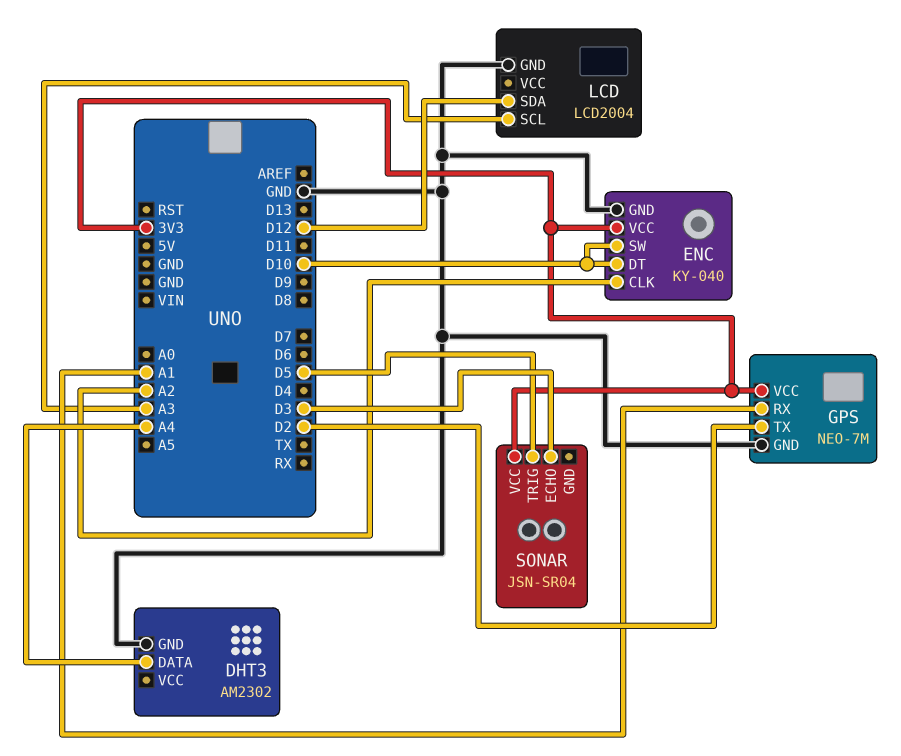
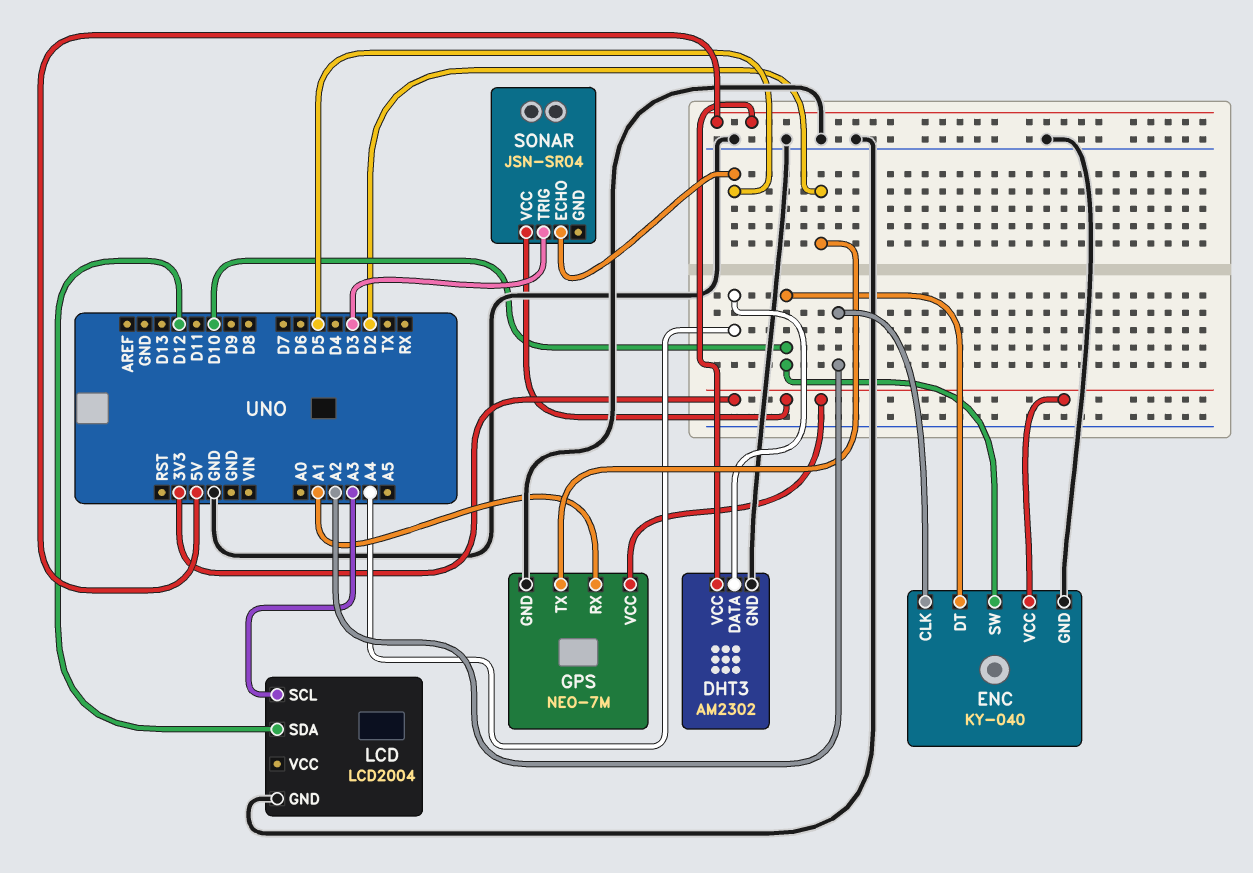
DHT3 pin VCC: none -> 5V
SONAR pin ECHO: D3 -> D5
SONAR pin TRIG: D5 -> D3

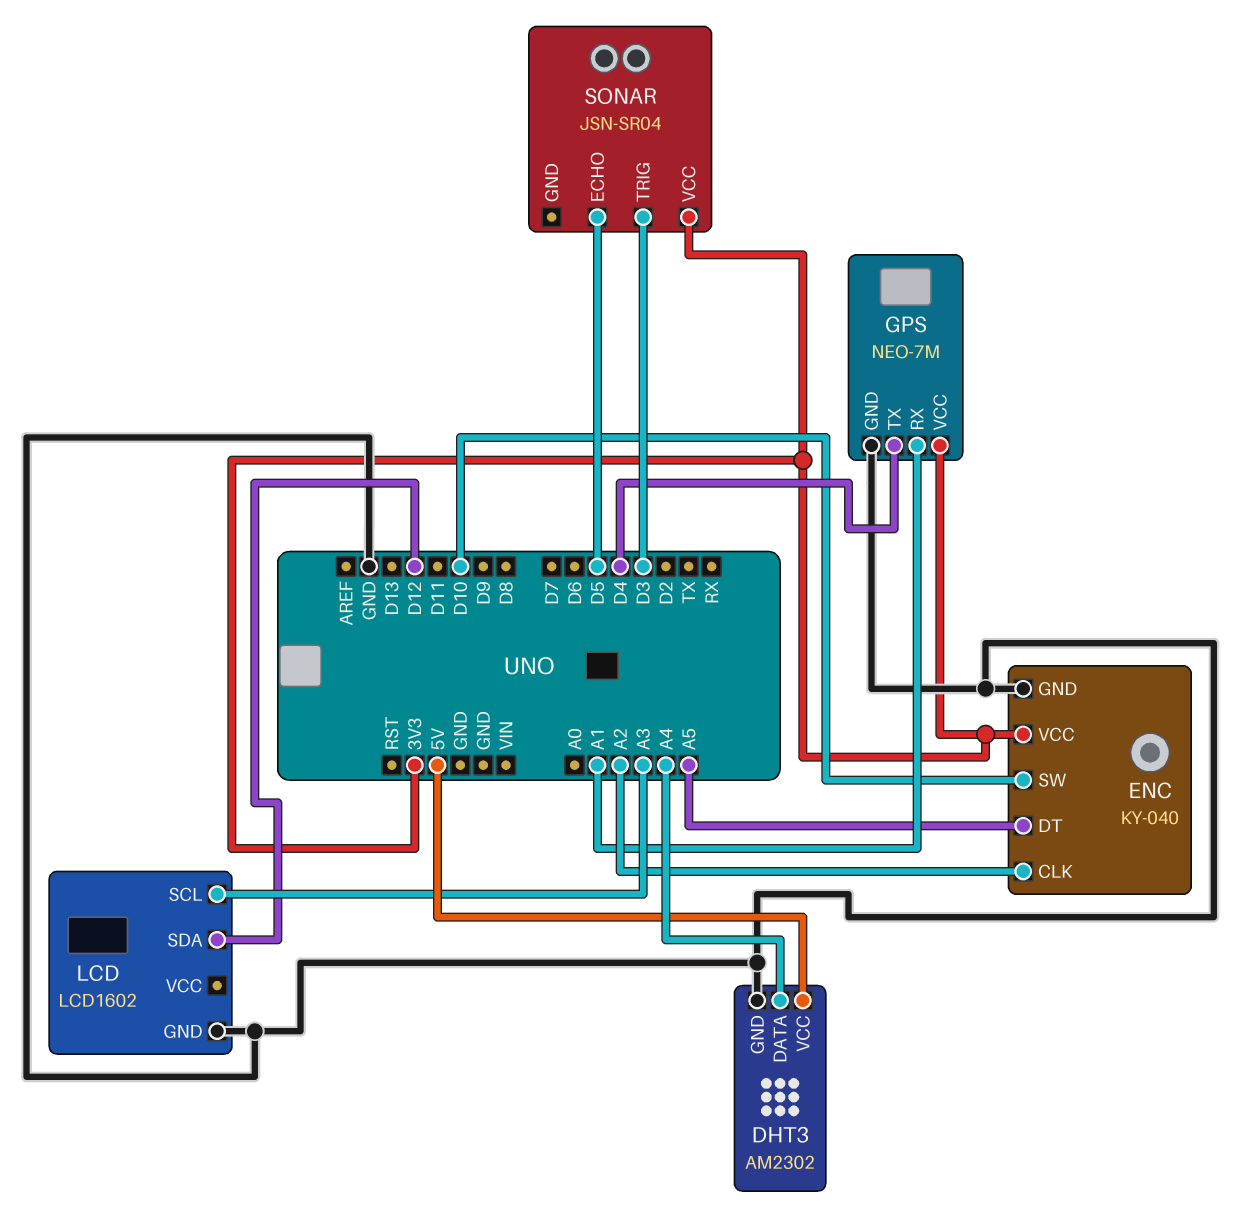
ENC pin DT: D10 -> A5
GPS pin TX: D2 -> D4
LCD: LCD2004 -> LCD1602

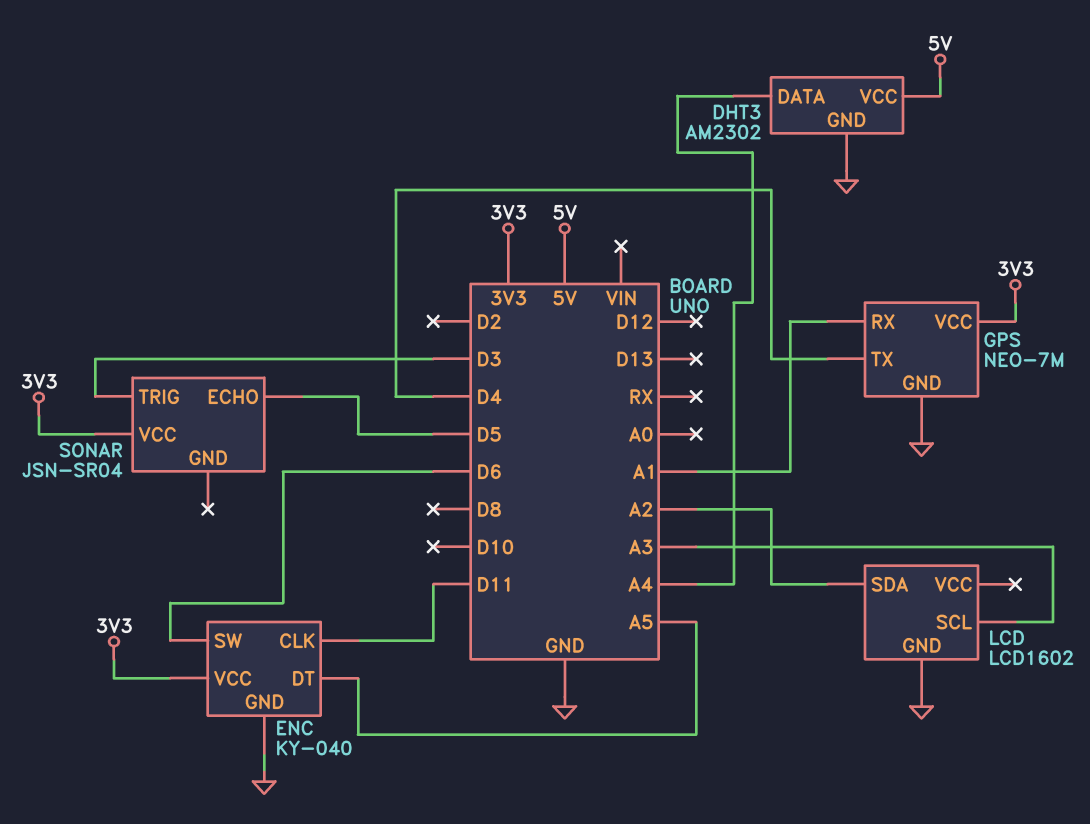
ENC pin CLK: A2 -> D11
ENC pin SW: D10 -> D6
LCD pin SDA: D12 -> A2

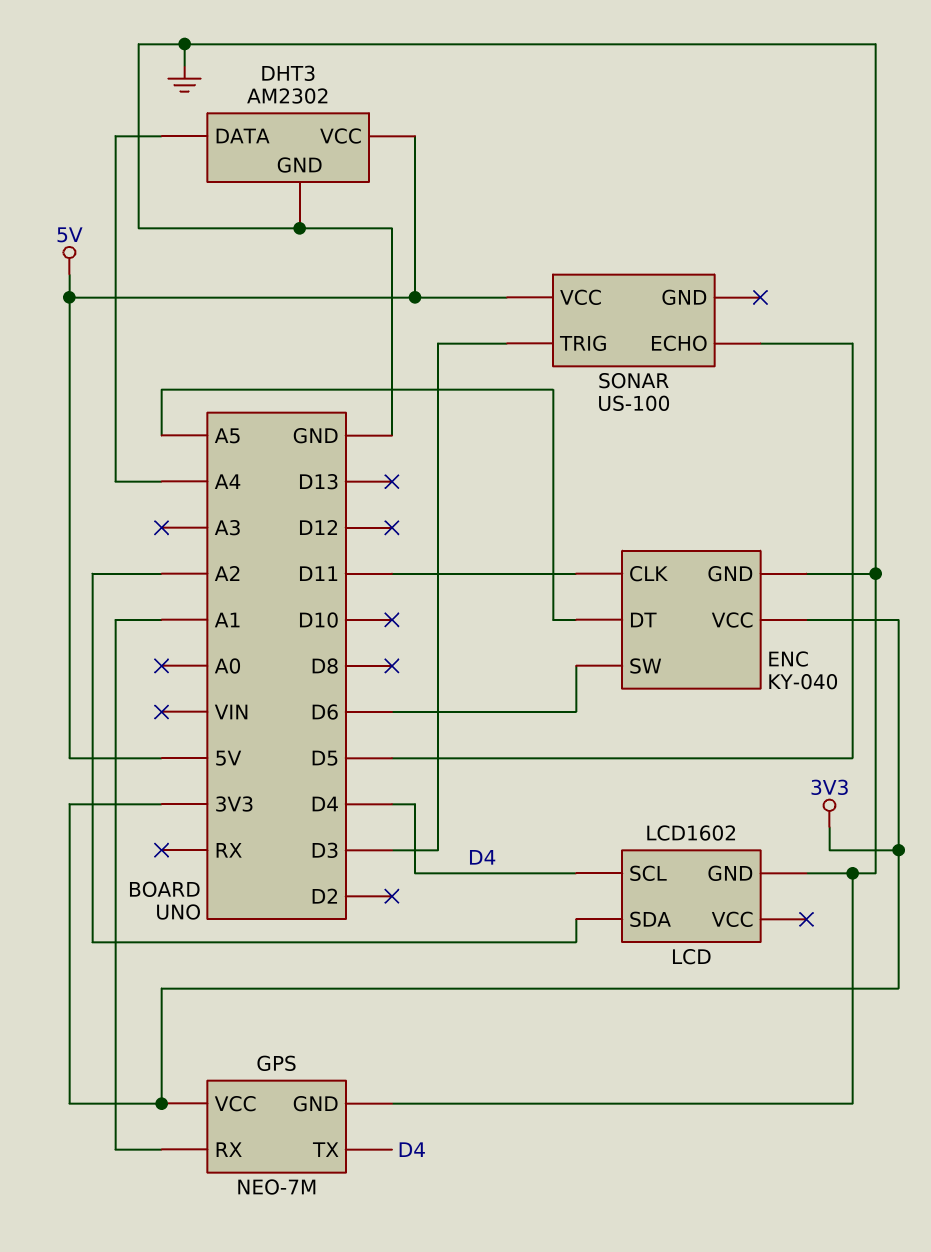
LCD pin SCL: A3 -> D4
SONAR: JSN-SR04 -> US-100
SONAR pin VCC: 3V3 -> 5V

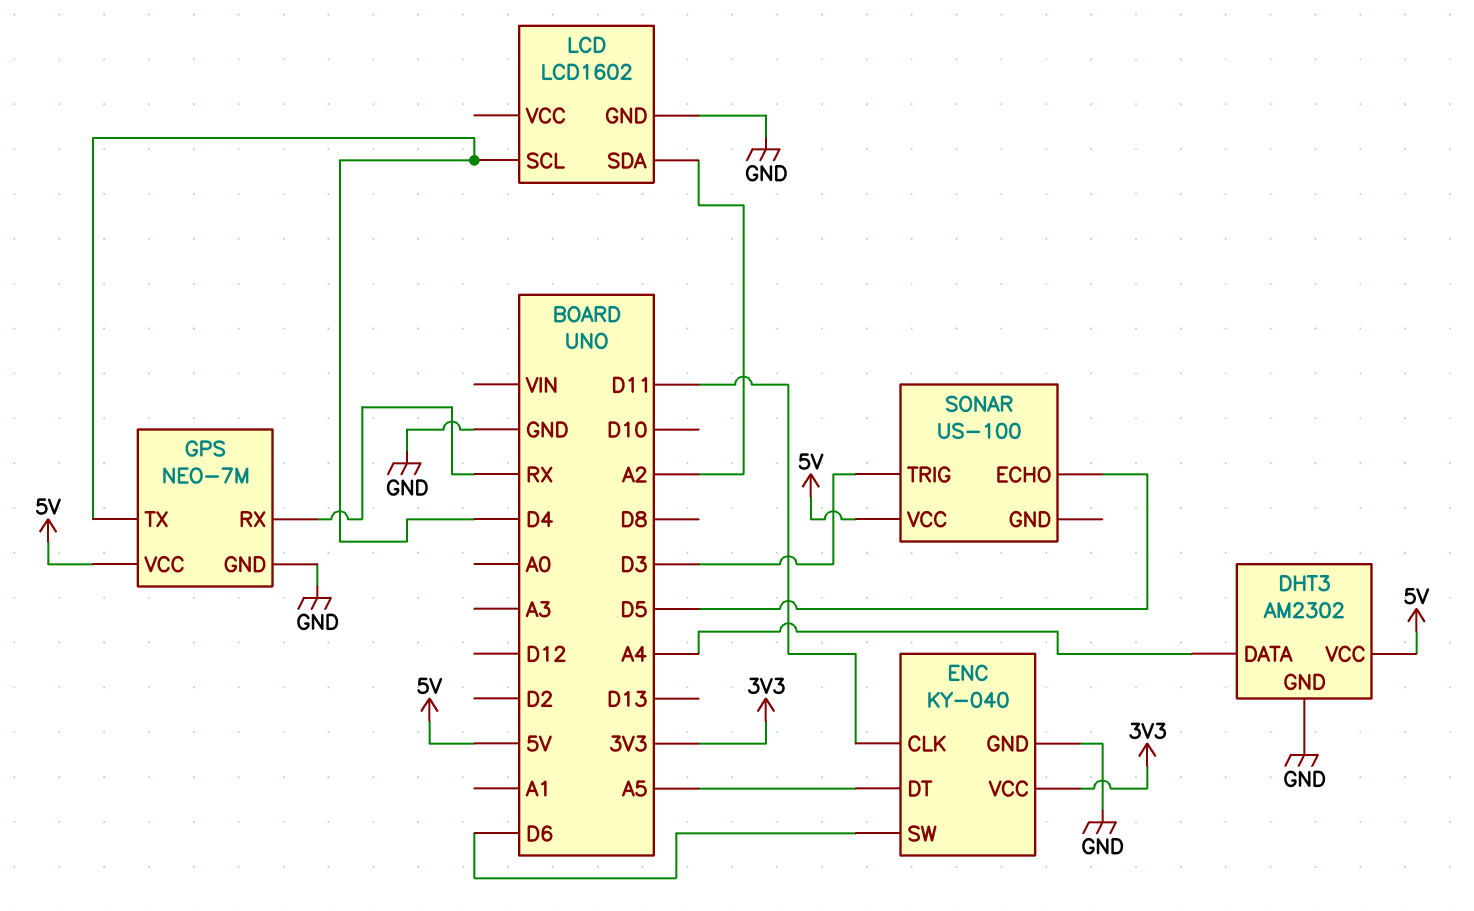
GPS pin RX: A1 -> RX
GPS pin VCC: 3V3 -> 5V

